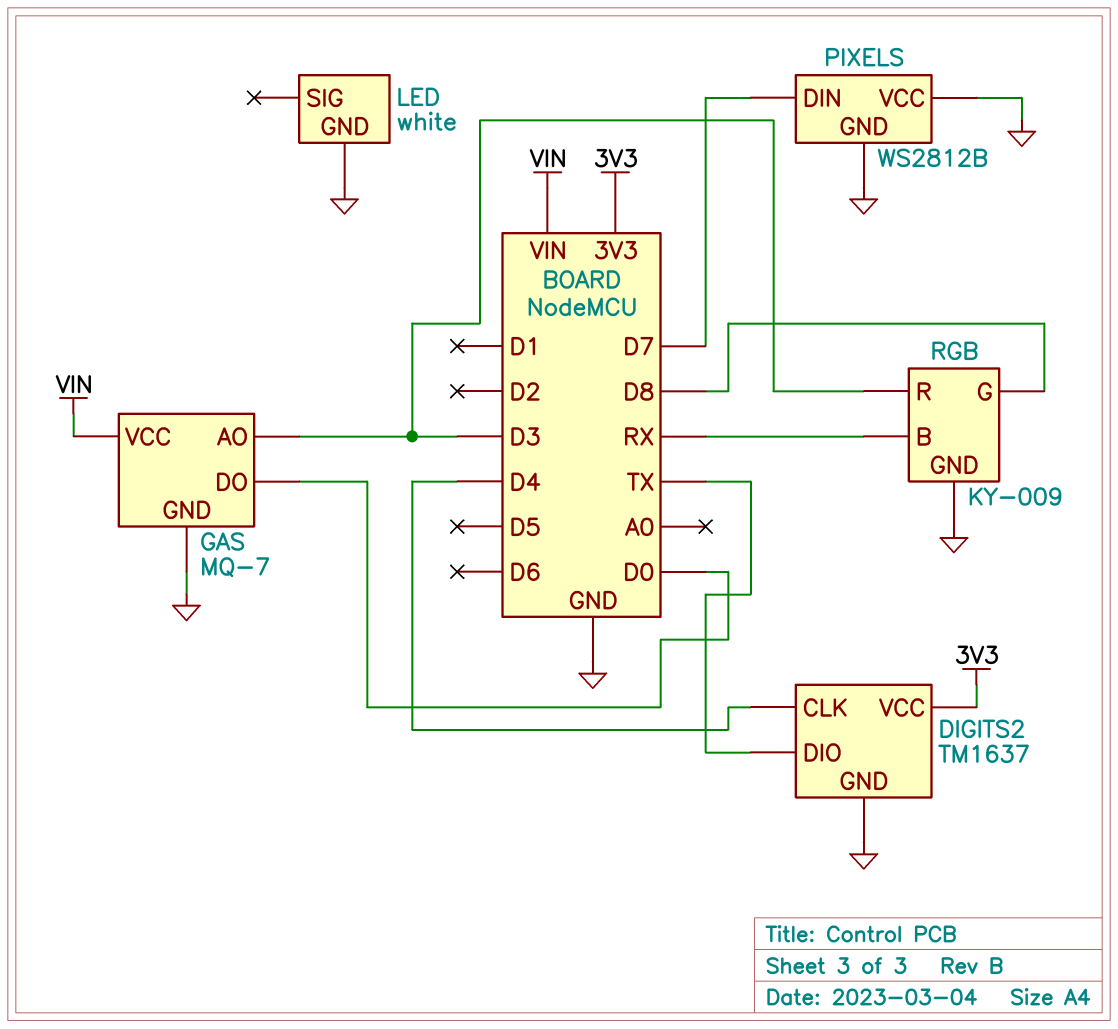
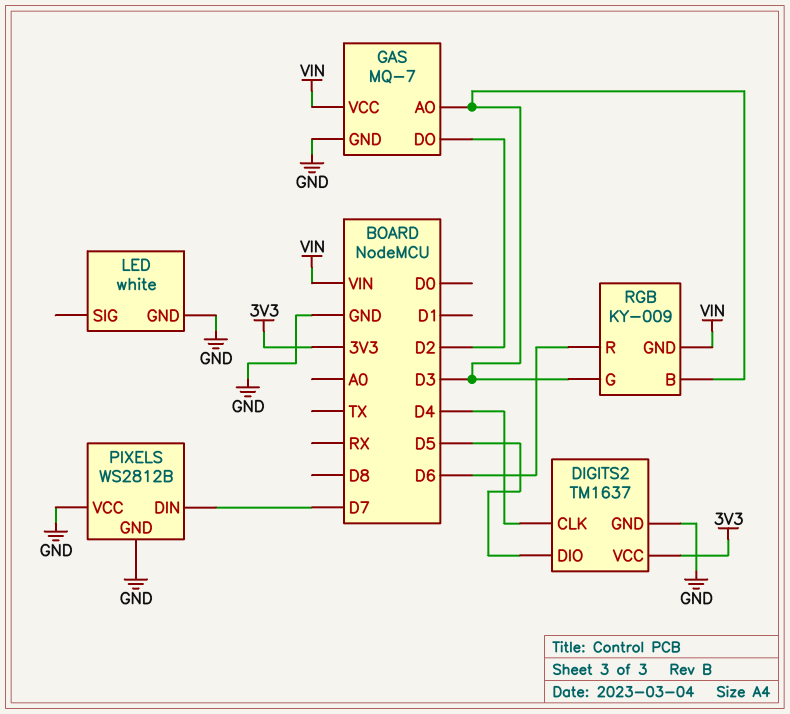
DIGITS2 pin DIO: TX -> D5
GAS pin DO: D0 -> D2
RGB pin B: RX -> D3
RGB pin G: D8 -> D3
RGB pin GND: GND -> VIN
RGB pin R: D3 -> D6

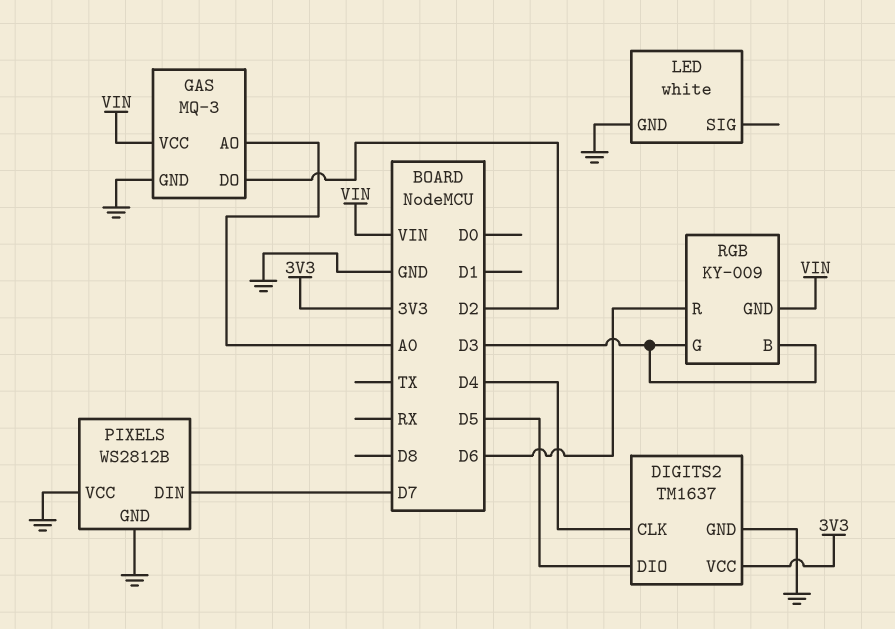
GAS: MQ-7 -> MQ-3
GAS pin AO: D3 -> A0

